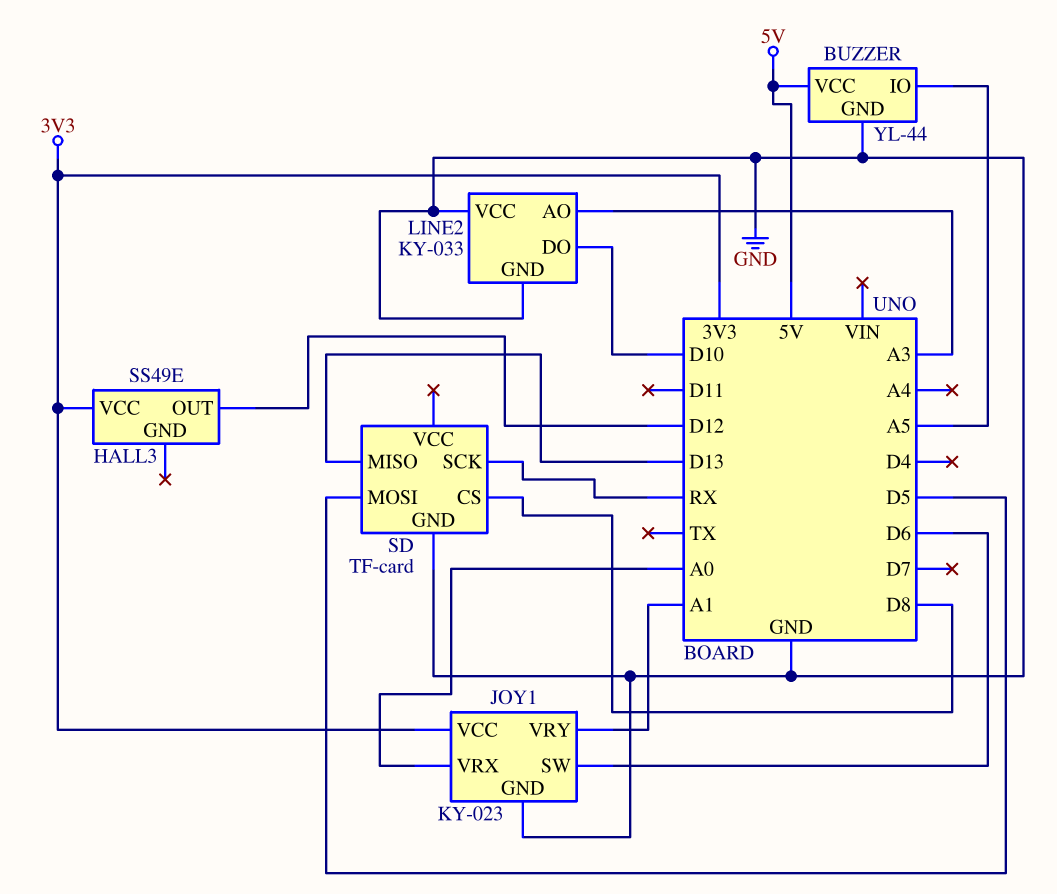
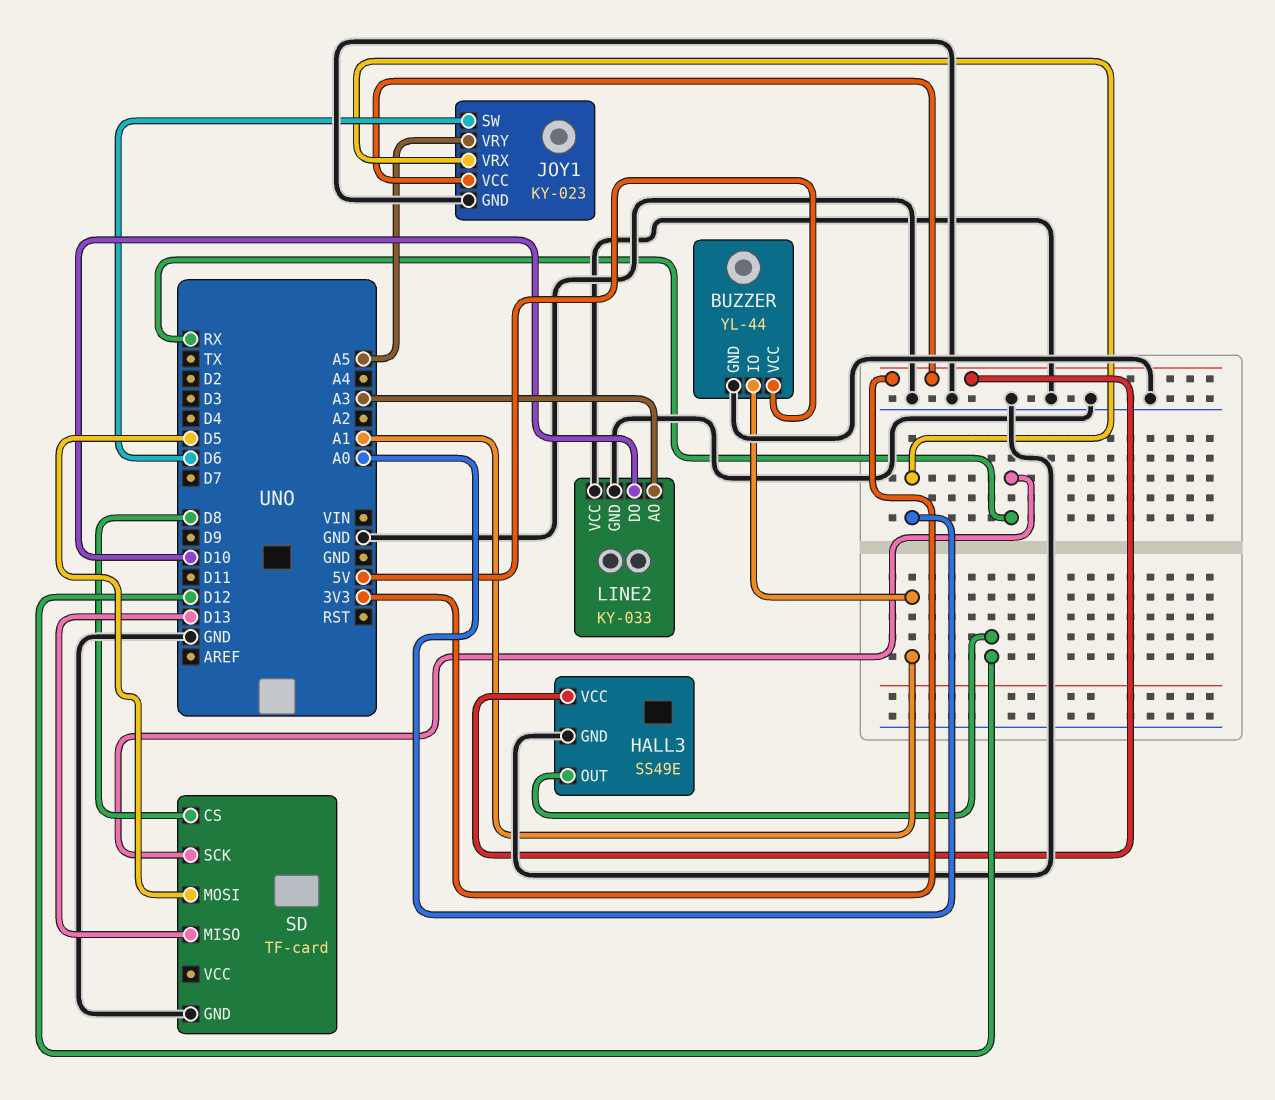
BUZZER pin IO: A5 -> A1
HALL3 pin GND: none -> GND
JOY1 pin VRY: A1 -> A5

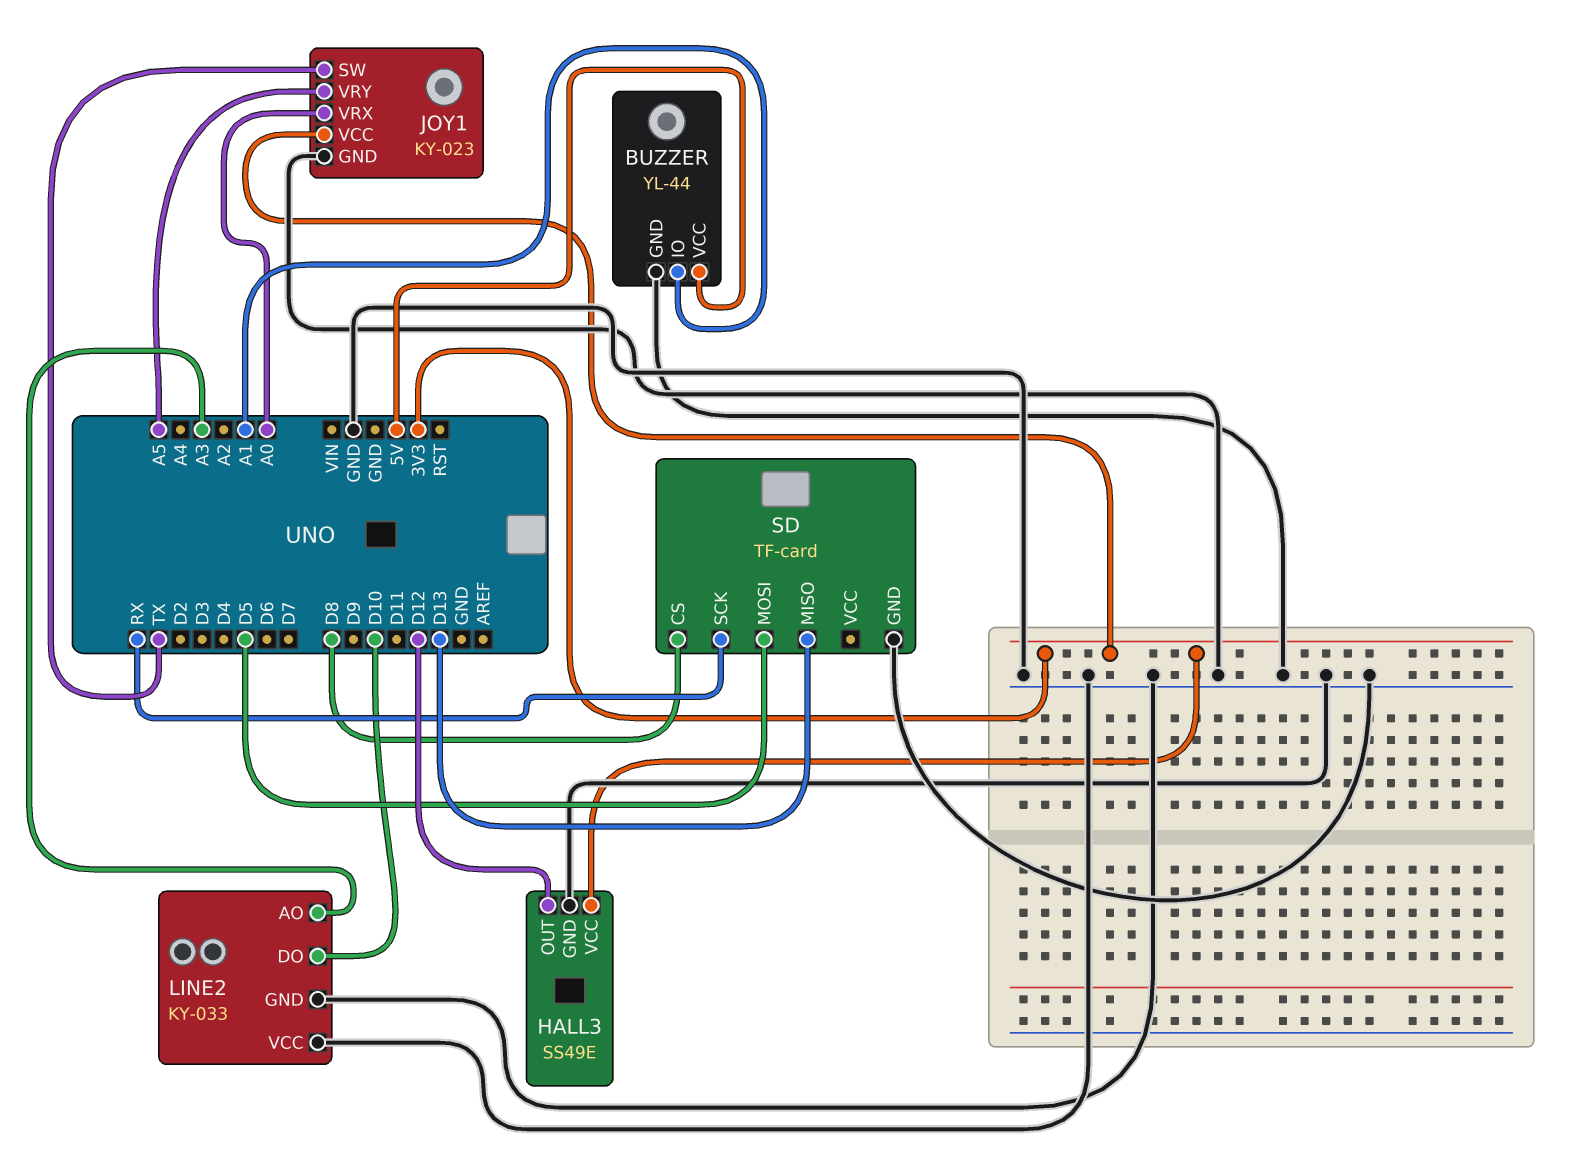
JOY1 pin SW: D6 -> TX

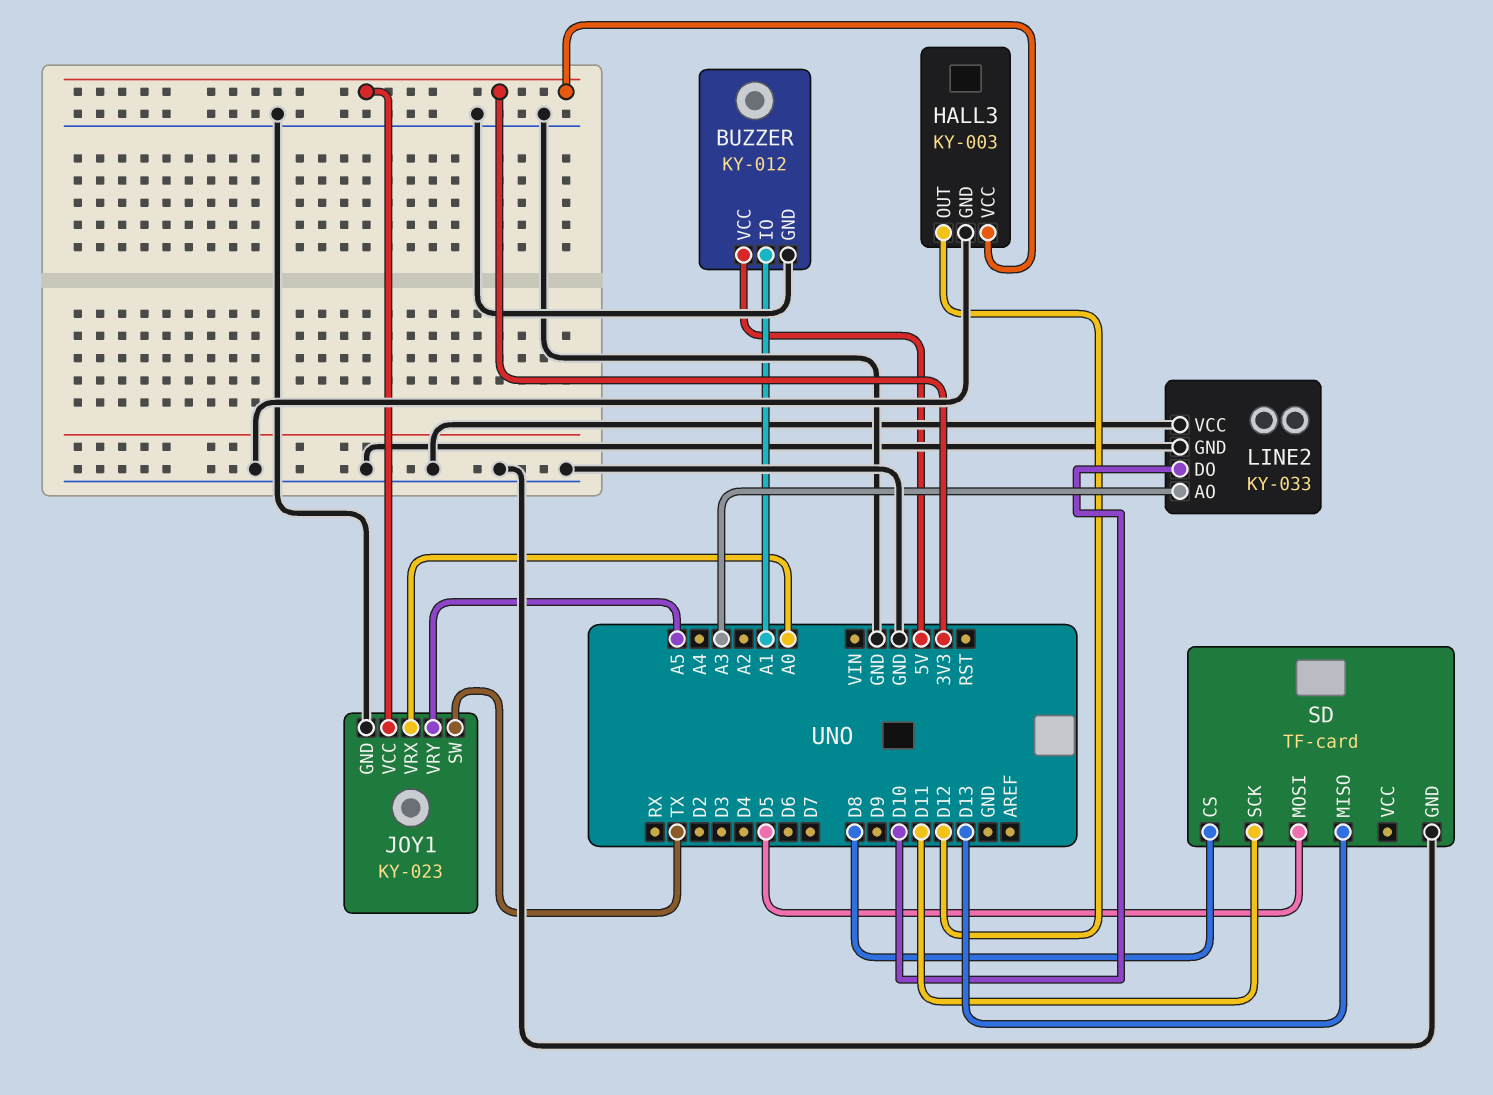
BUZZER: YL-44 -> KY-012
HALL3: SS49E -> KY-003
SD pin SCK: RX -> D11

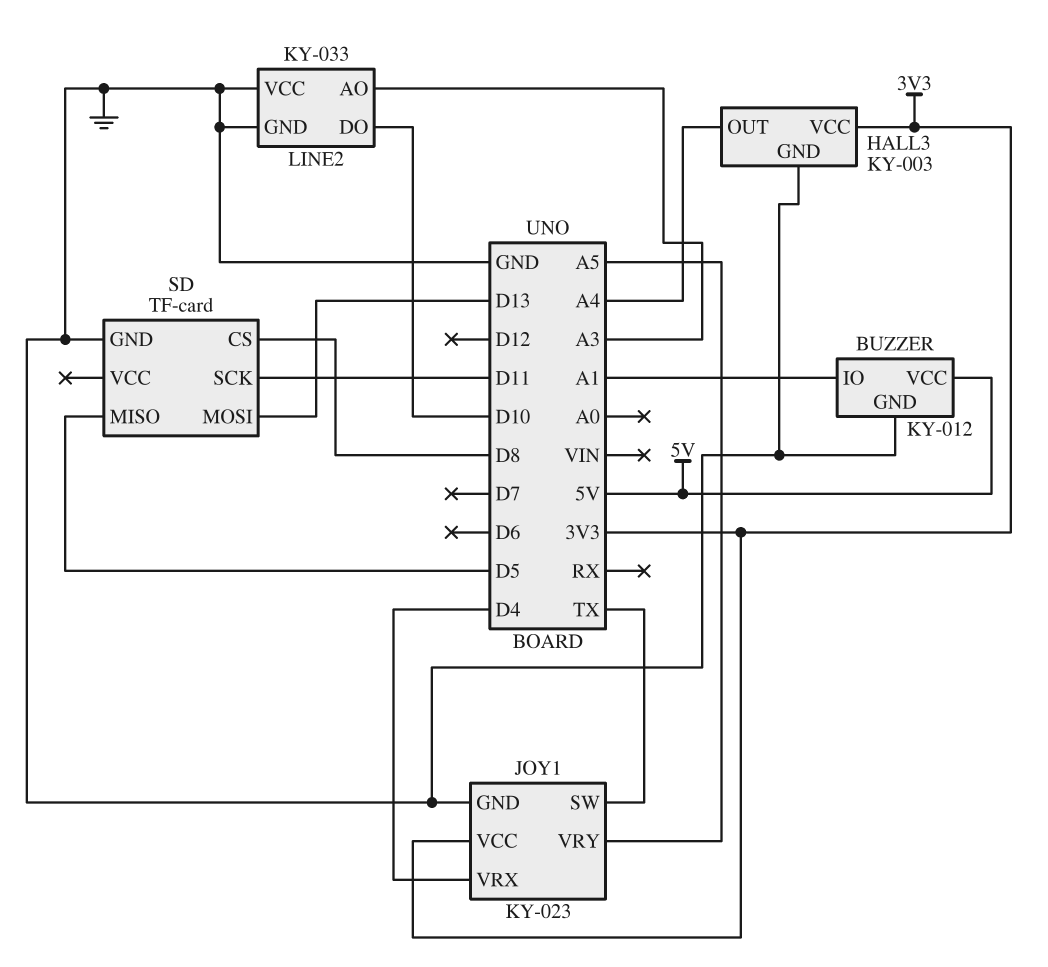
HALL3 pin OUT: D12 -> A4
JOY1 pin VRX: A0 -> D4
SD pin MISO: D13 -> D5
SD pin MOSI: D5 -> D13

